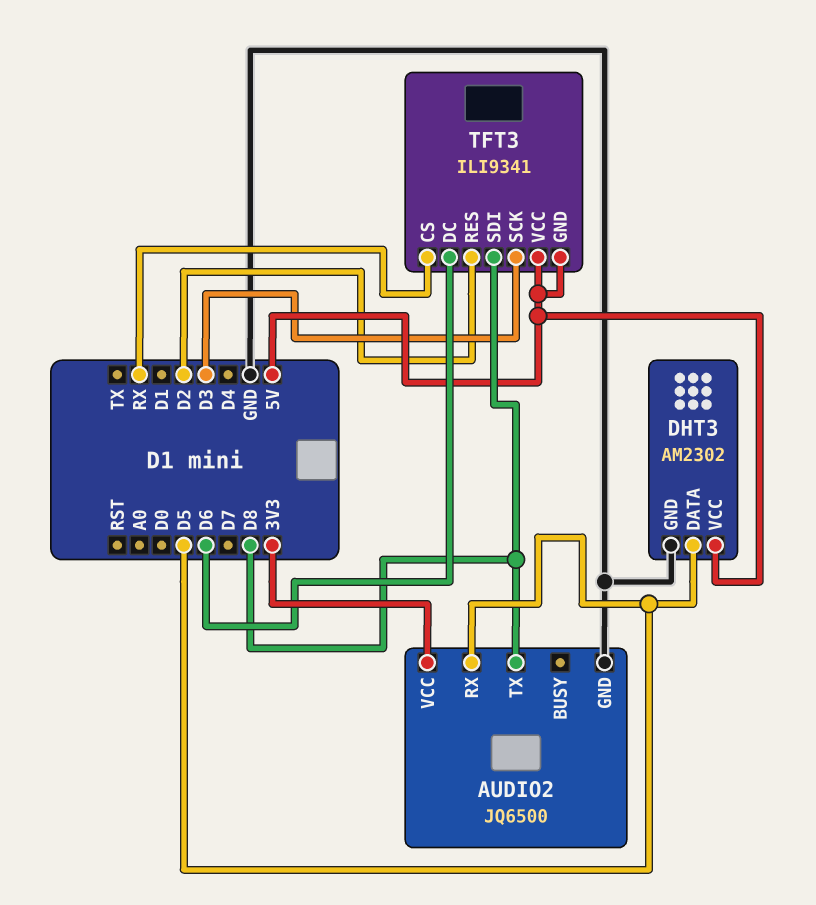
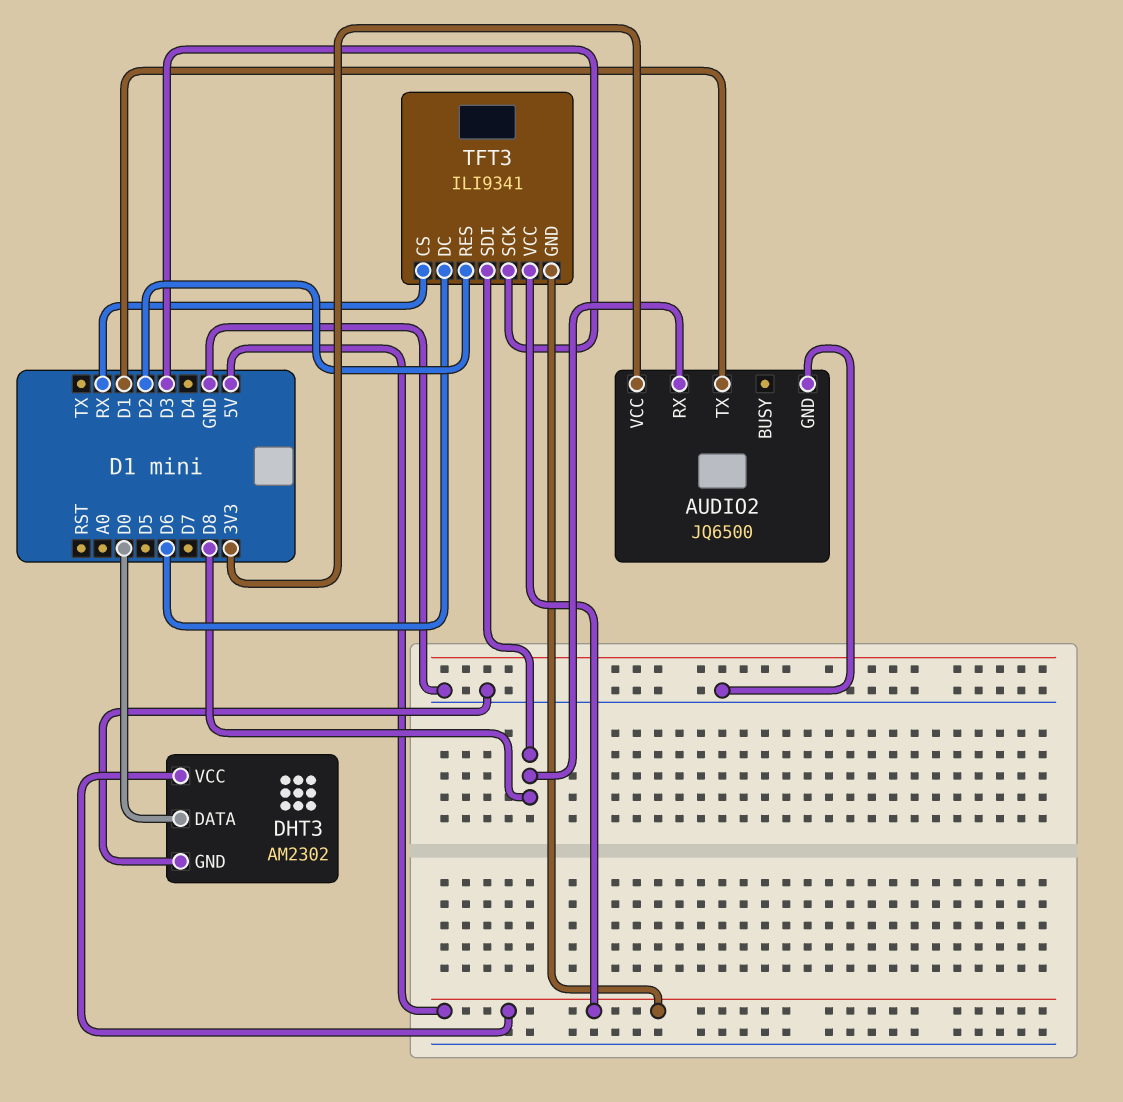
AUDIO2 pin RX: D5 -> D8
AUDIO2 pin TX: D8 -> D1
DHT3 pin DATA: D5 -> D0

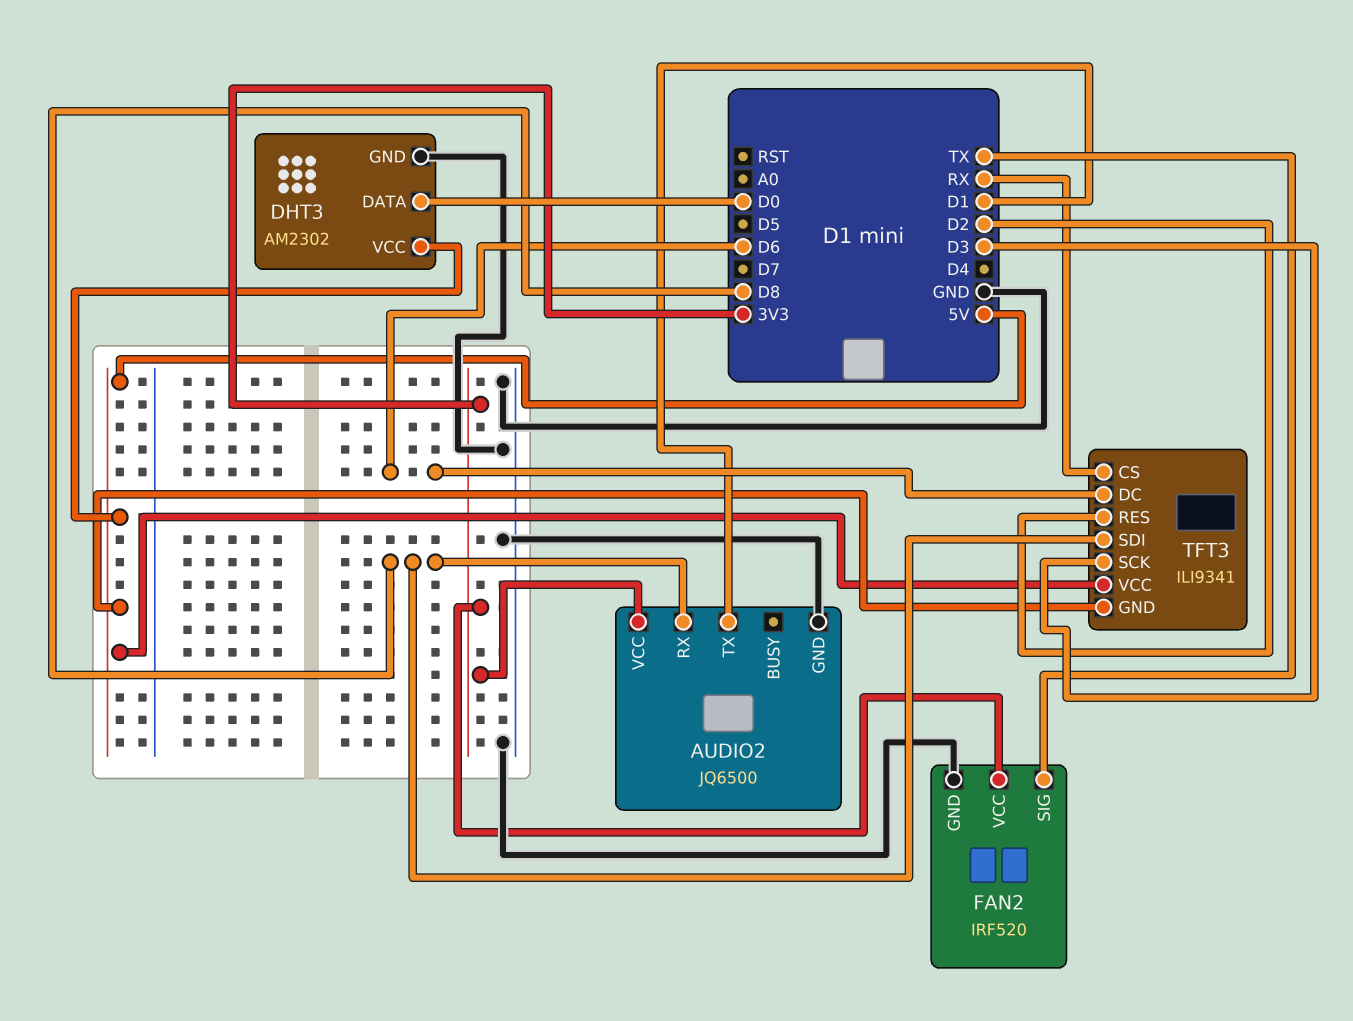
FAN2: none -> IRF520
FAN2 pin GND: none -> GND
FAN2 pin SIG: none -> TX
FAN2 pin VCC: none -> 3V3

